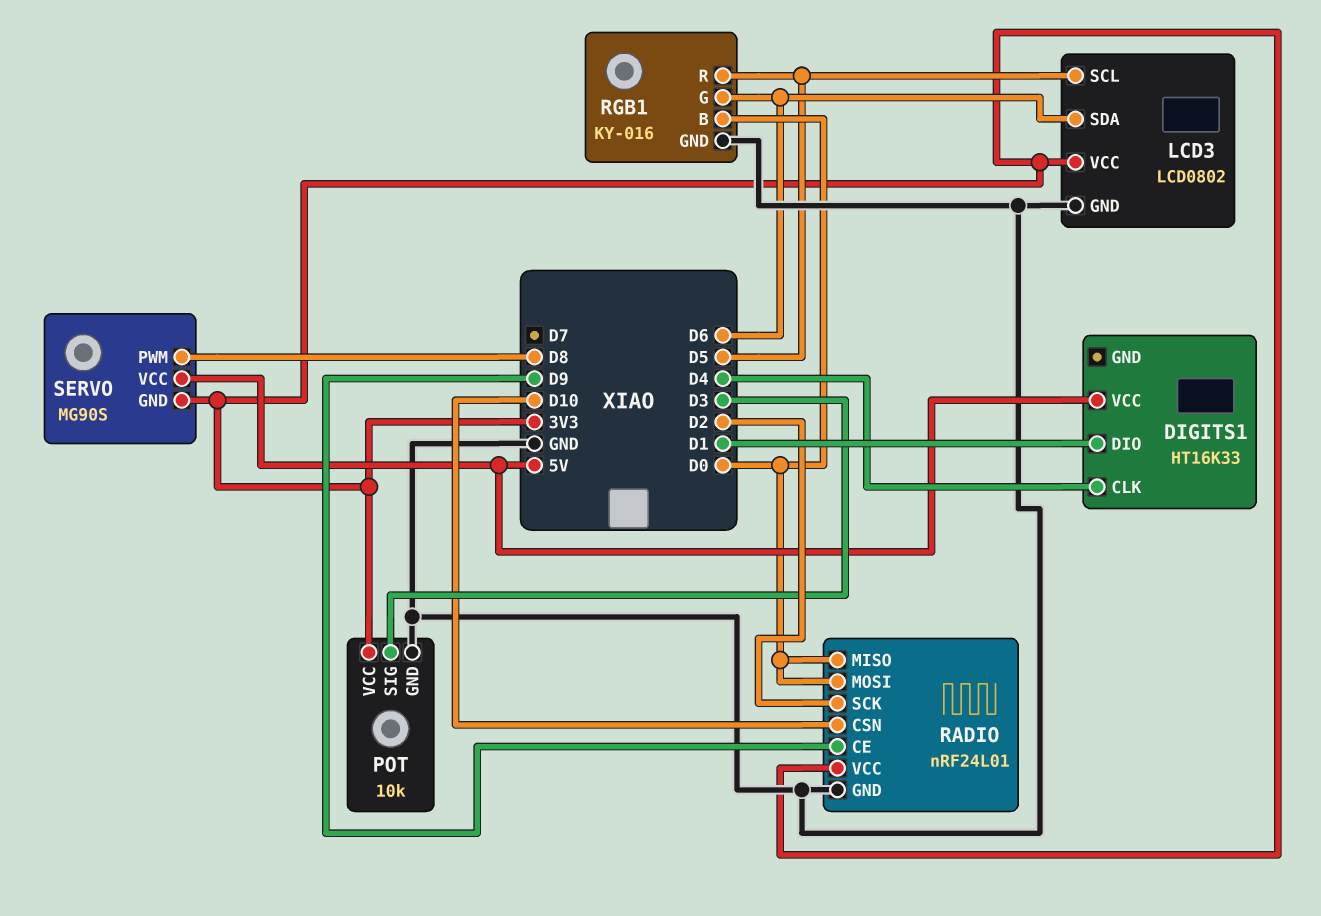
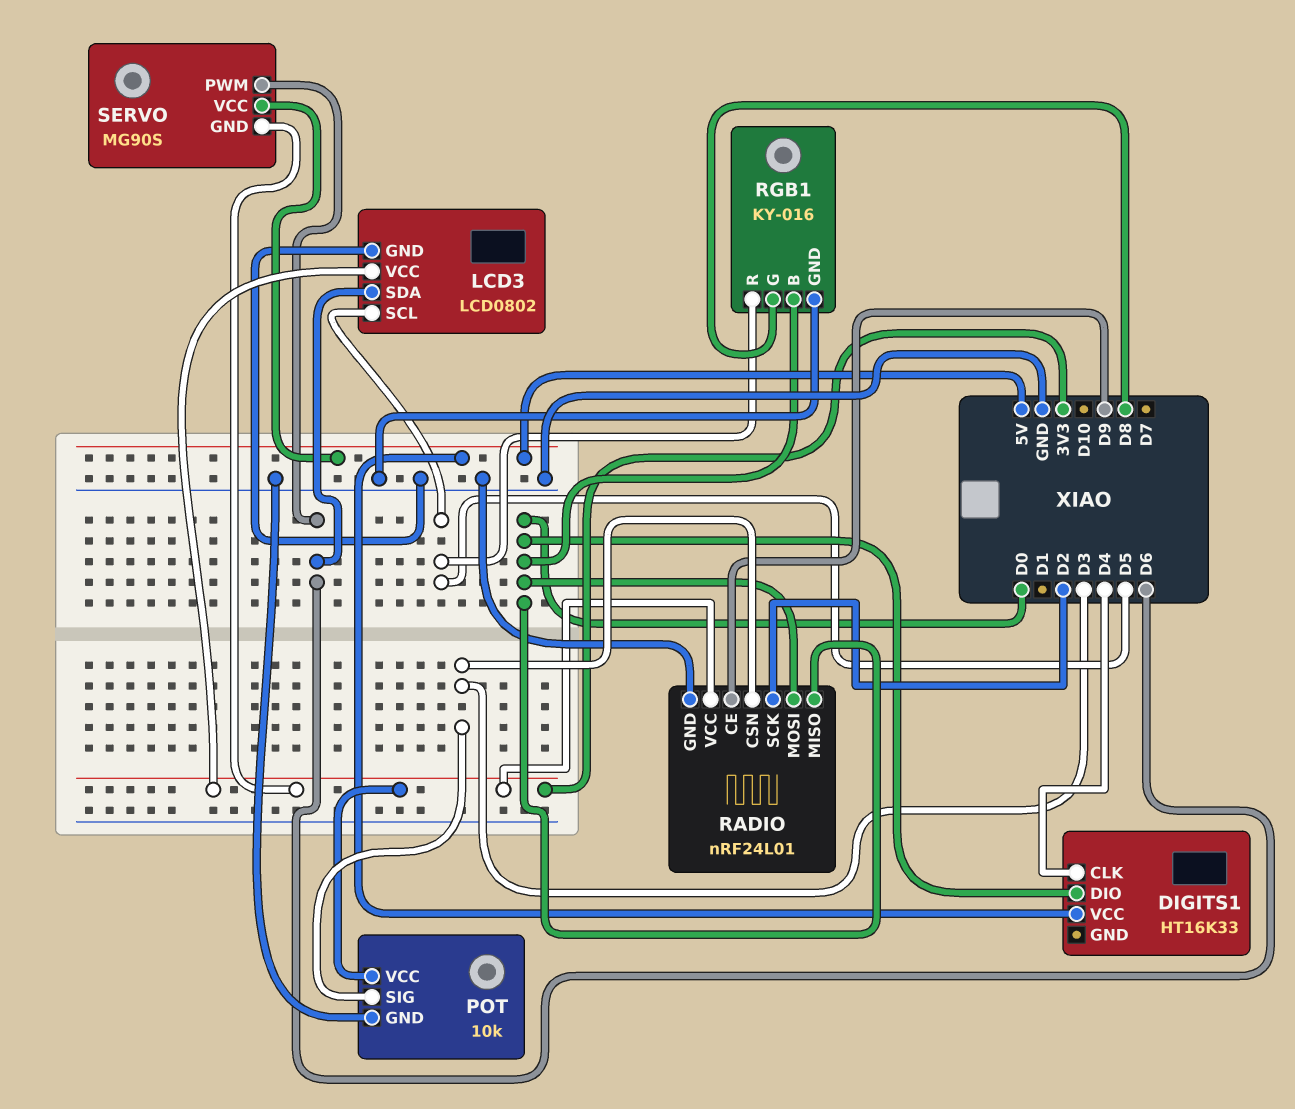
DIGITS1 pin DIO: D1 -> D0
RADIO pin CSN: D10 -> D3
RGB1 pin G: D6 -> D8
SERVO pin PWM: D8 -> D6

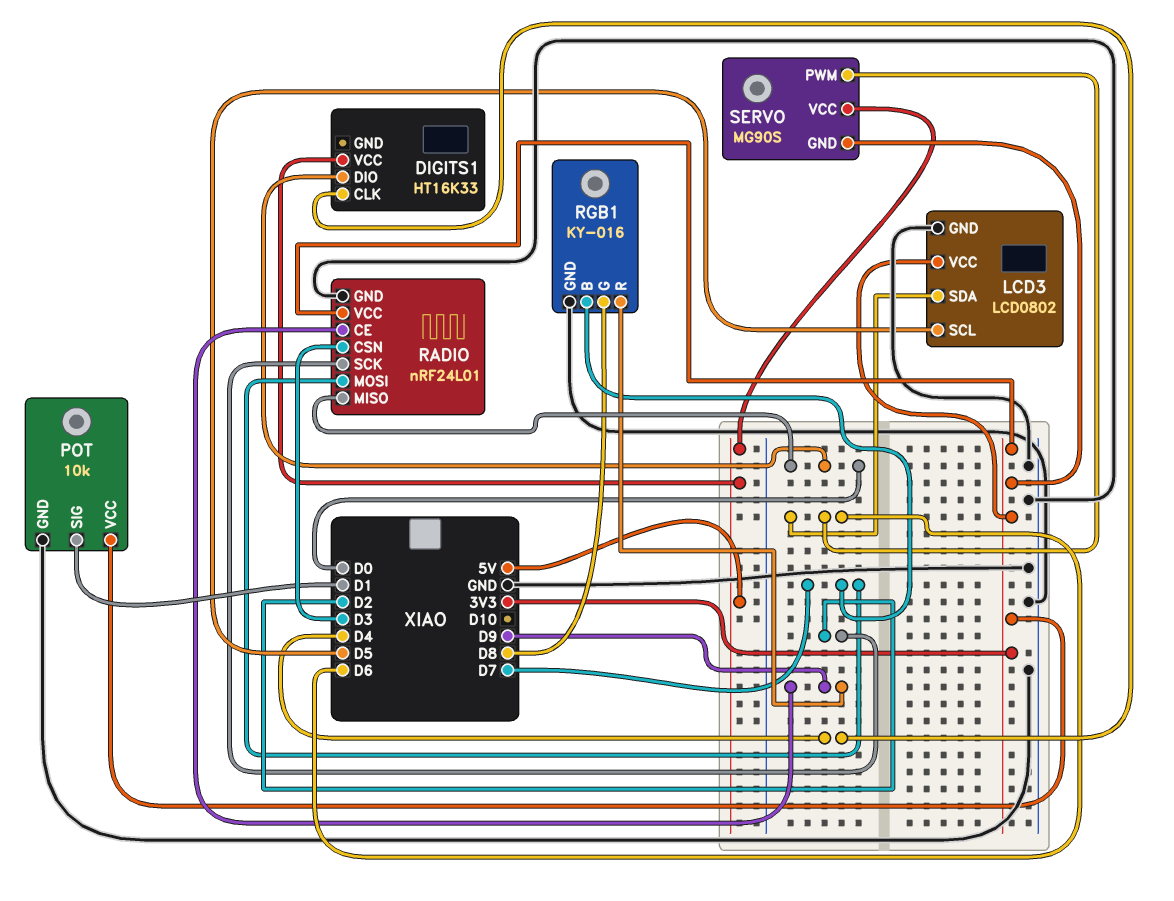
POT pin SIG: D3 -> D1
RADIO pin MOSI: D0 -> D7
RGB1 pin B: D0 -> D7
RGB1 pin R: D5 -> D9

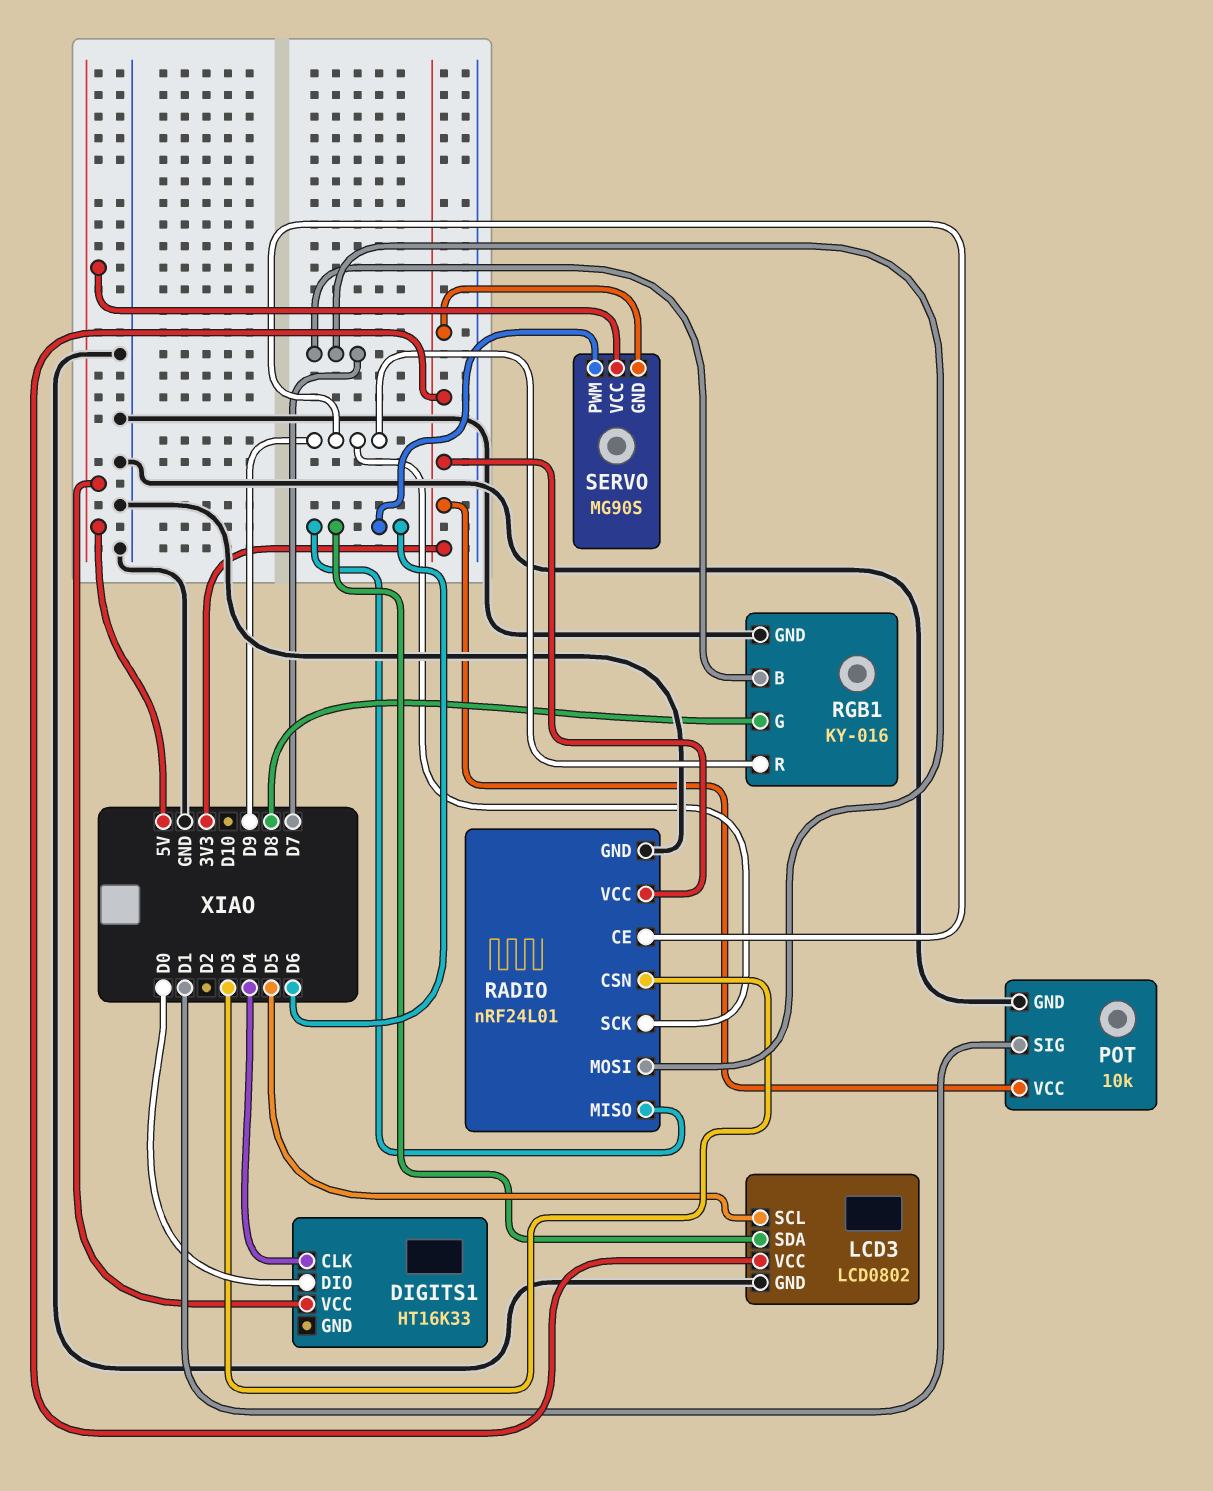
RADIO pin MISO: D0 -> D6
RADIO pin SCK: D2 -> D9

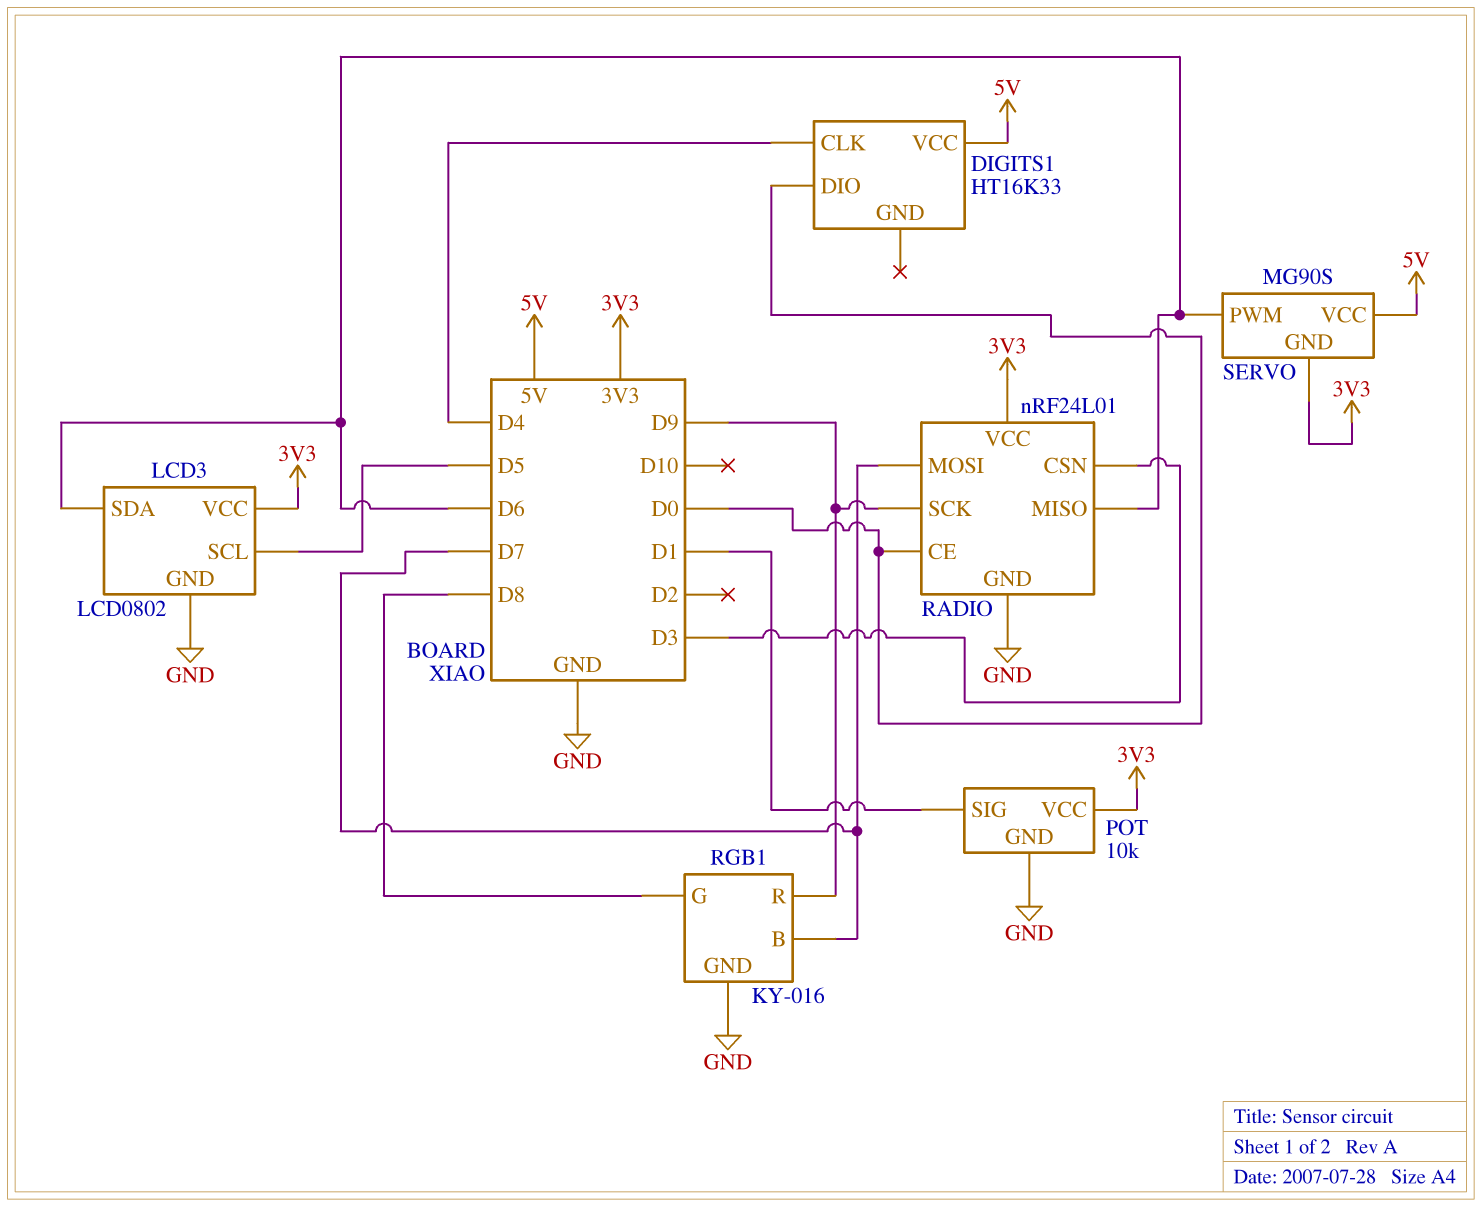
RADIO pin CE: D9 -> D0

